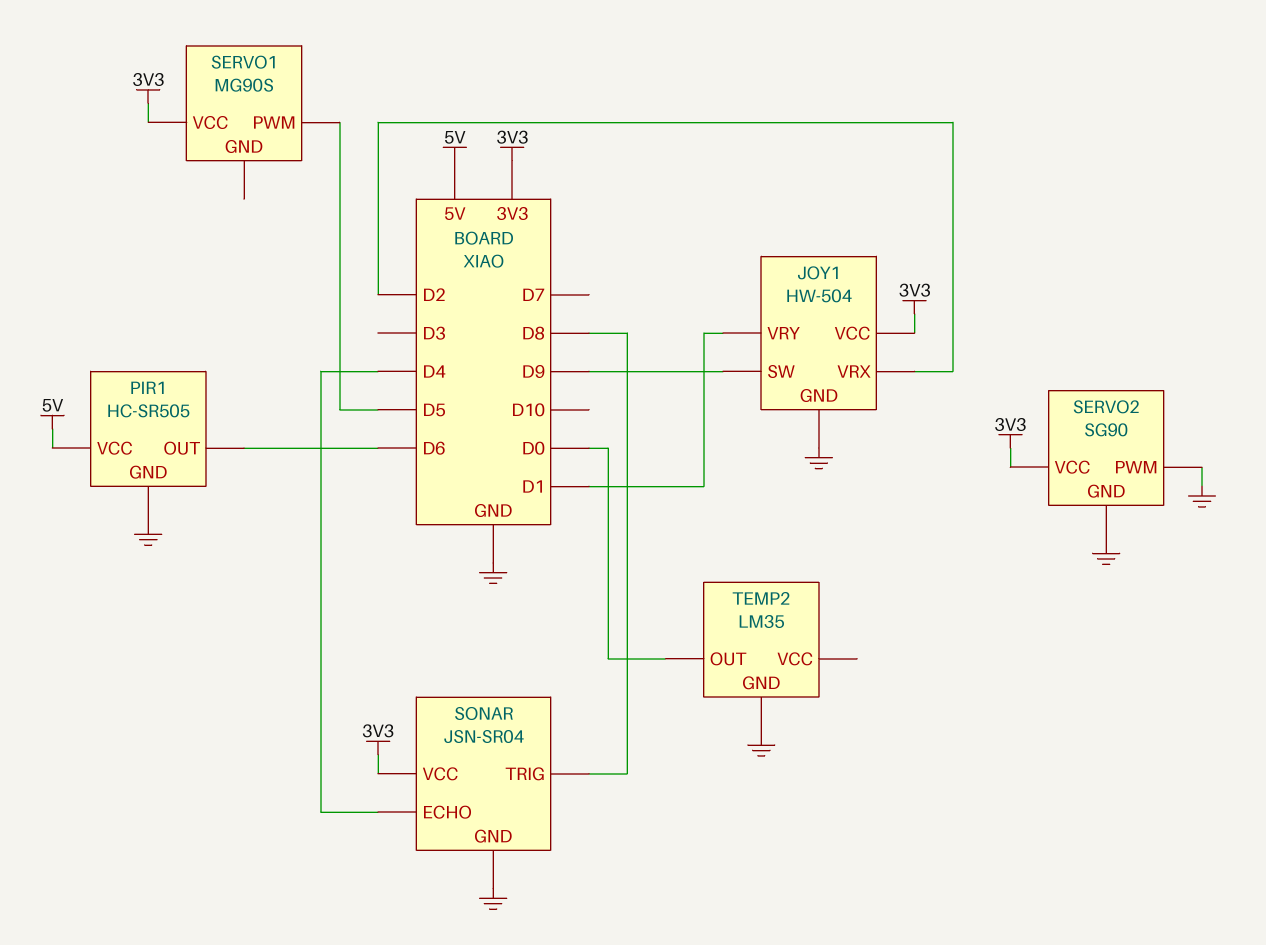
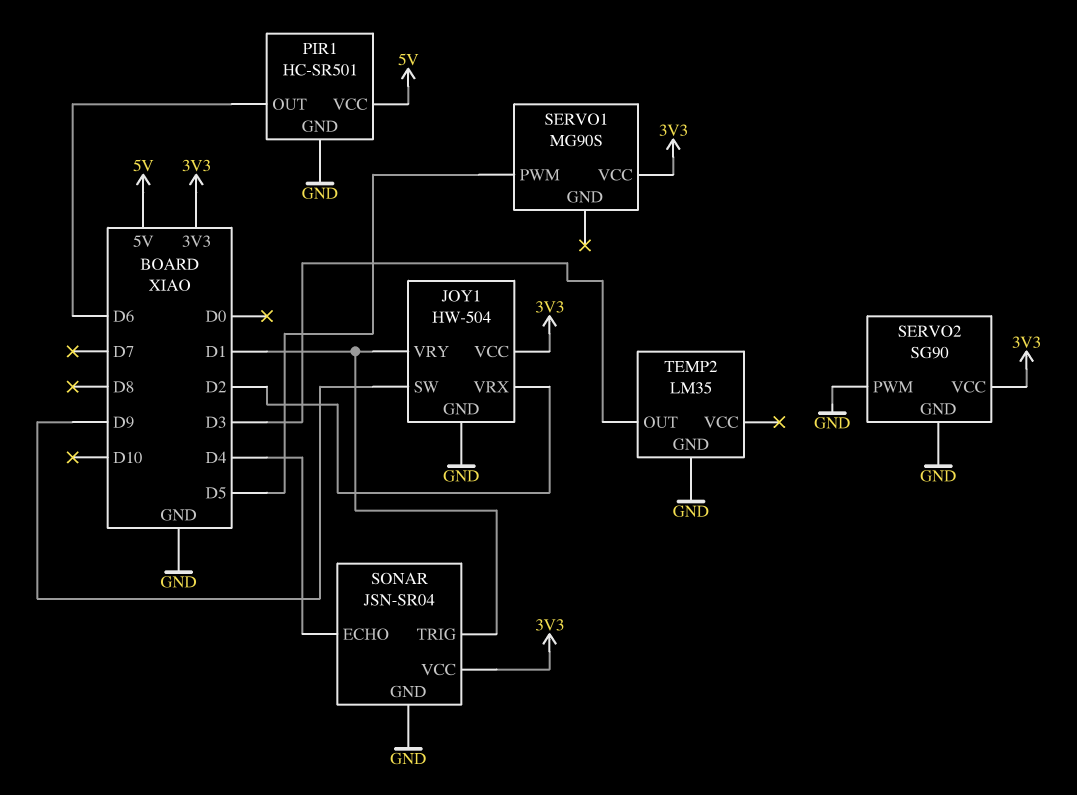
PIR1: HC-SR505 -> HC-SR501
SONAR pin TRIG: D8 -> D1
TEMP2 pin OUT: D0 -> D3

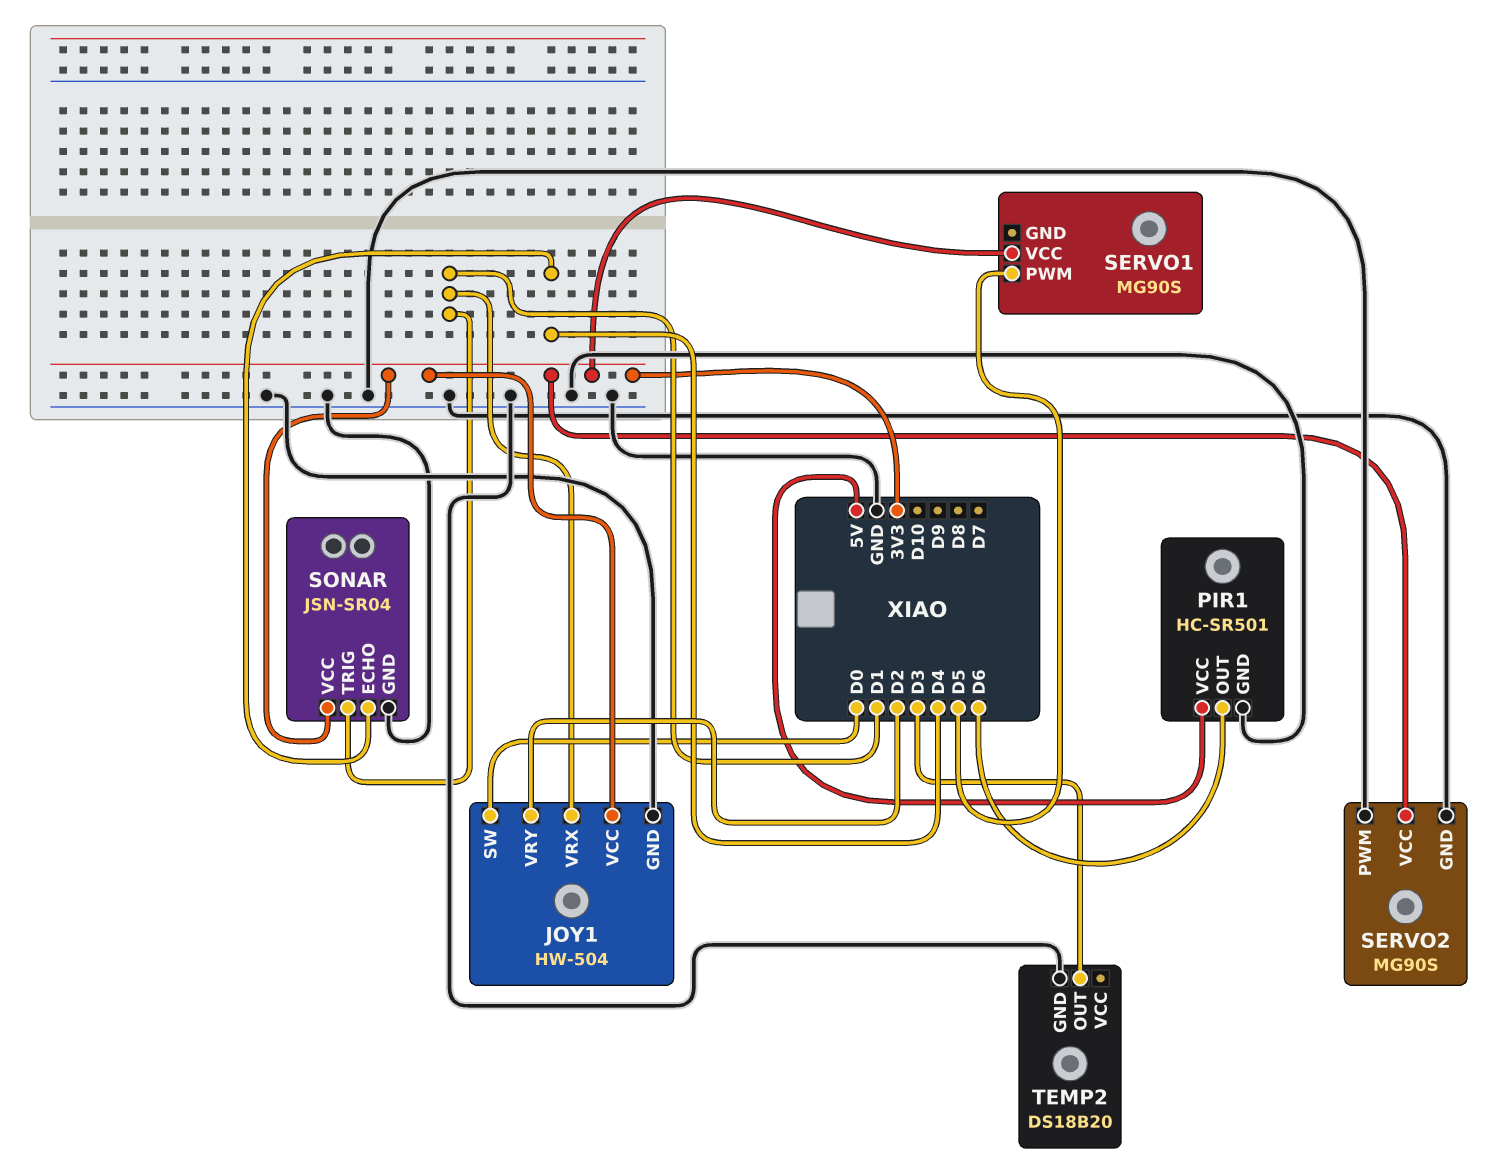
JOY1 pin SW: D9 -> D0
JOY1 pin VRX: D2 -> D1
JOY1 pin VRY: D1 -> D2
SERVO2: SG90 -> MG90S
TEMP2: LM35 -> DS18B20

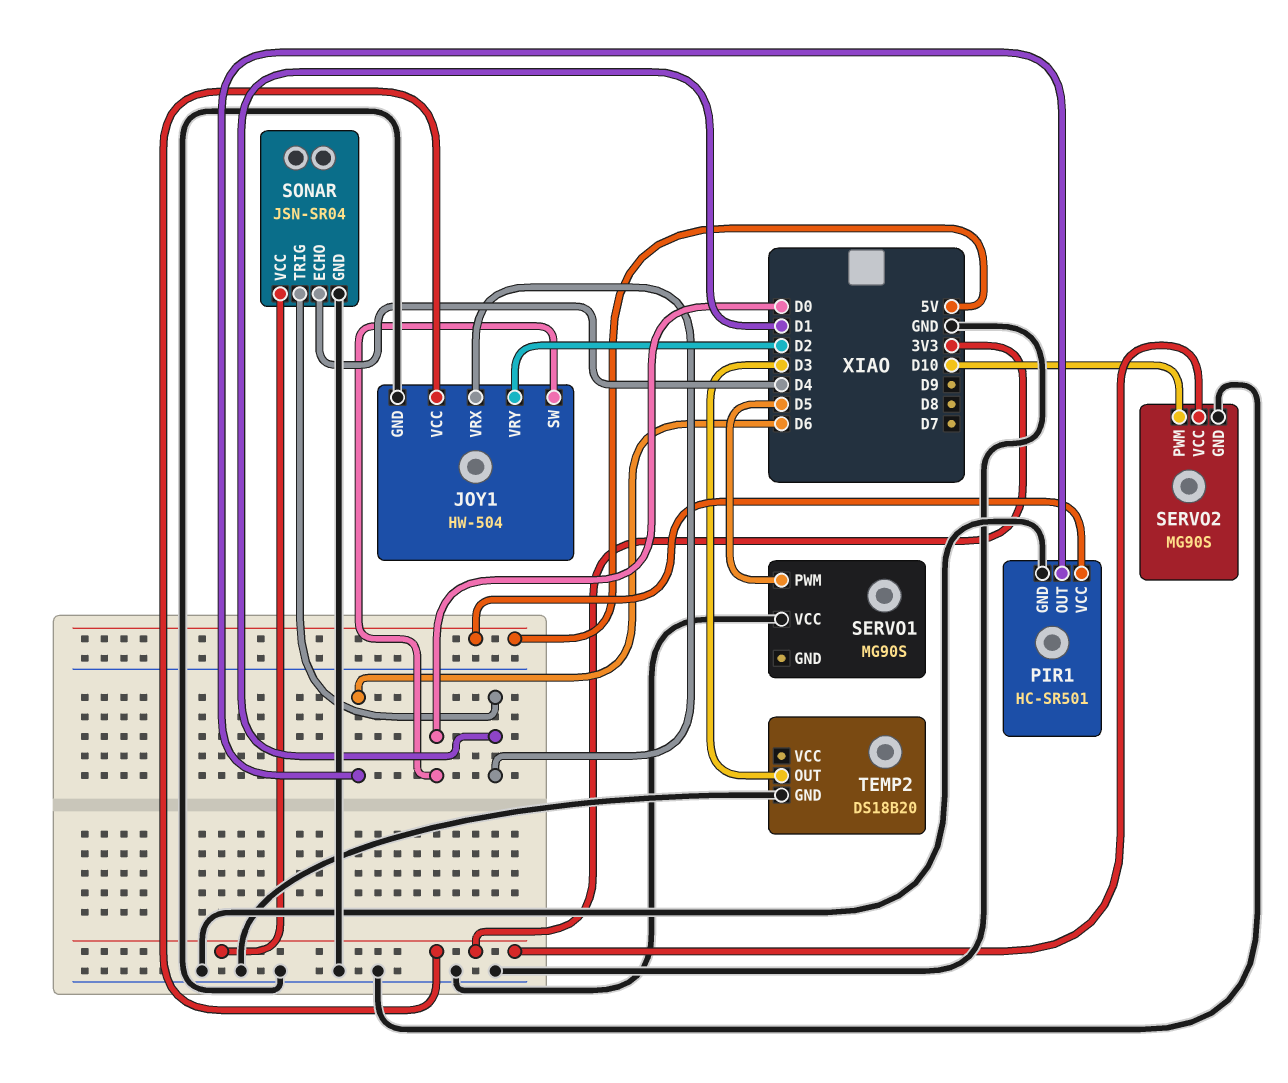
SERVO1 pin VCC: 3V3 -> GND
SERVO2 pin PWM: GND -> D10

